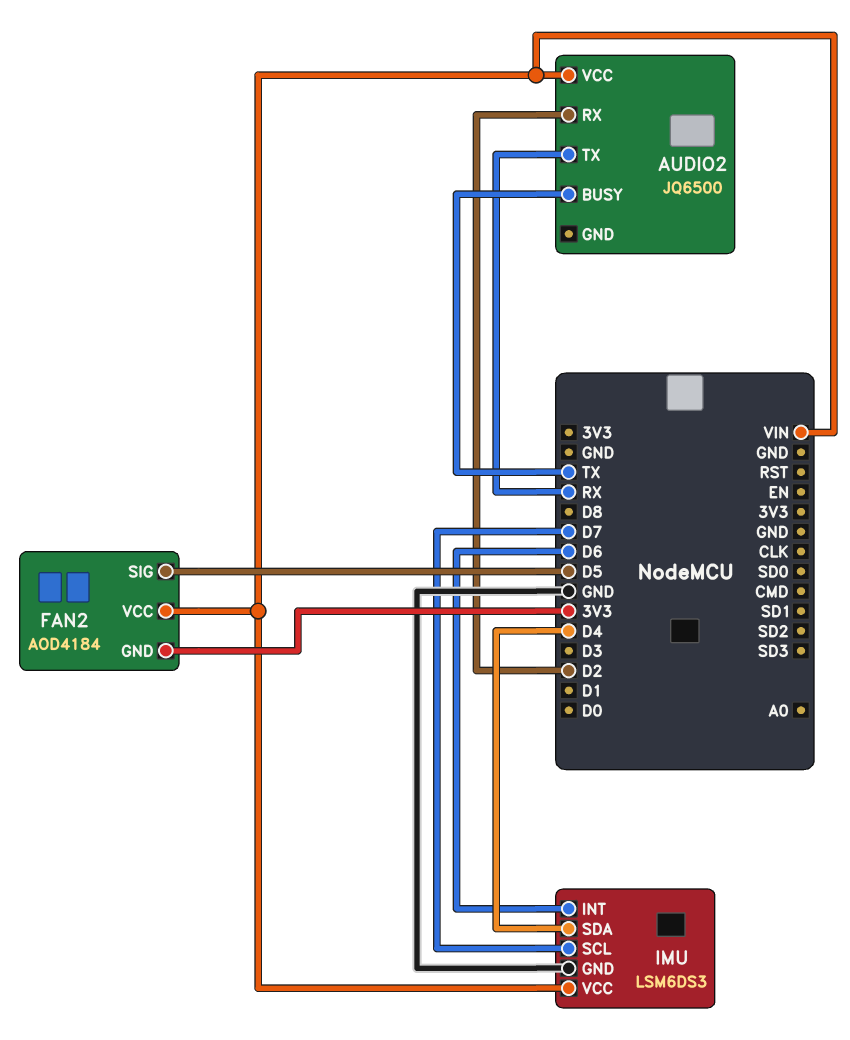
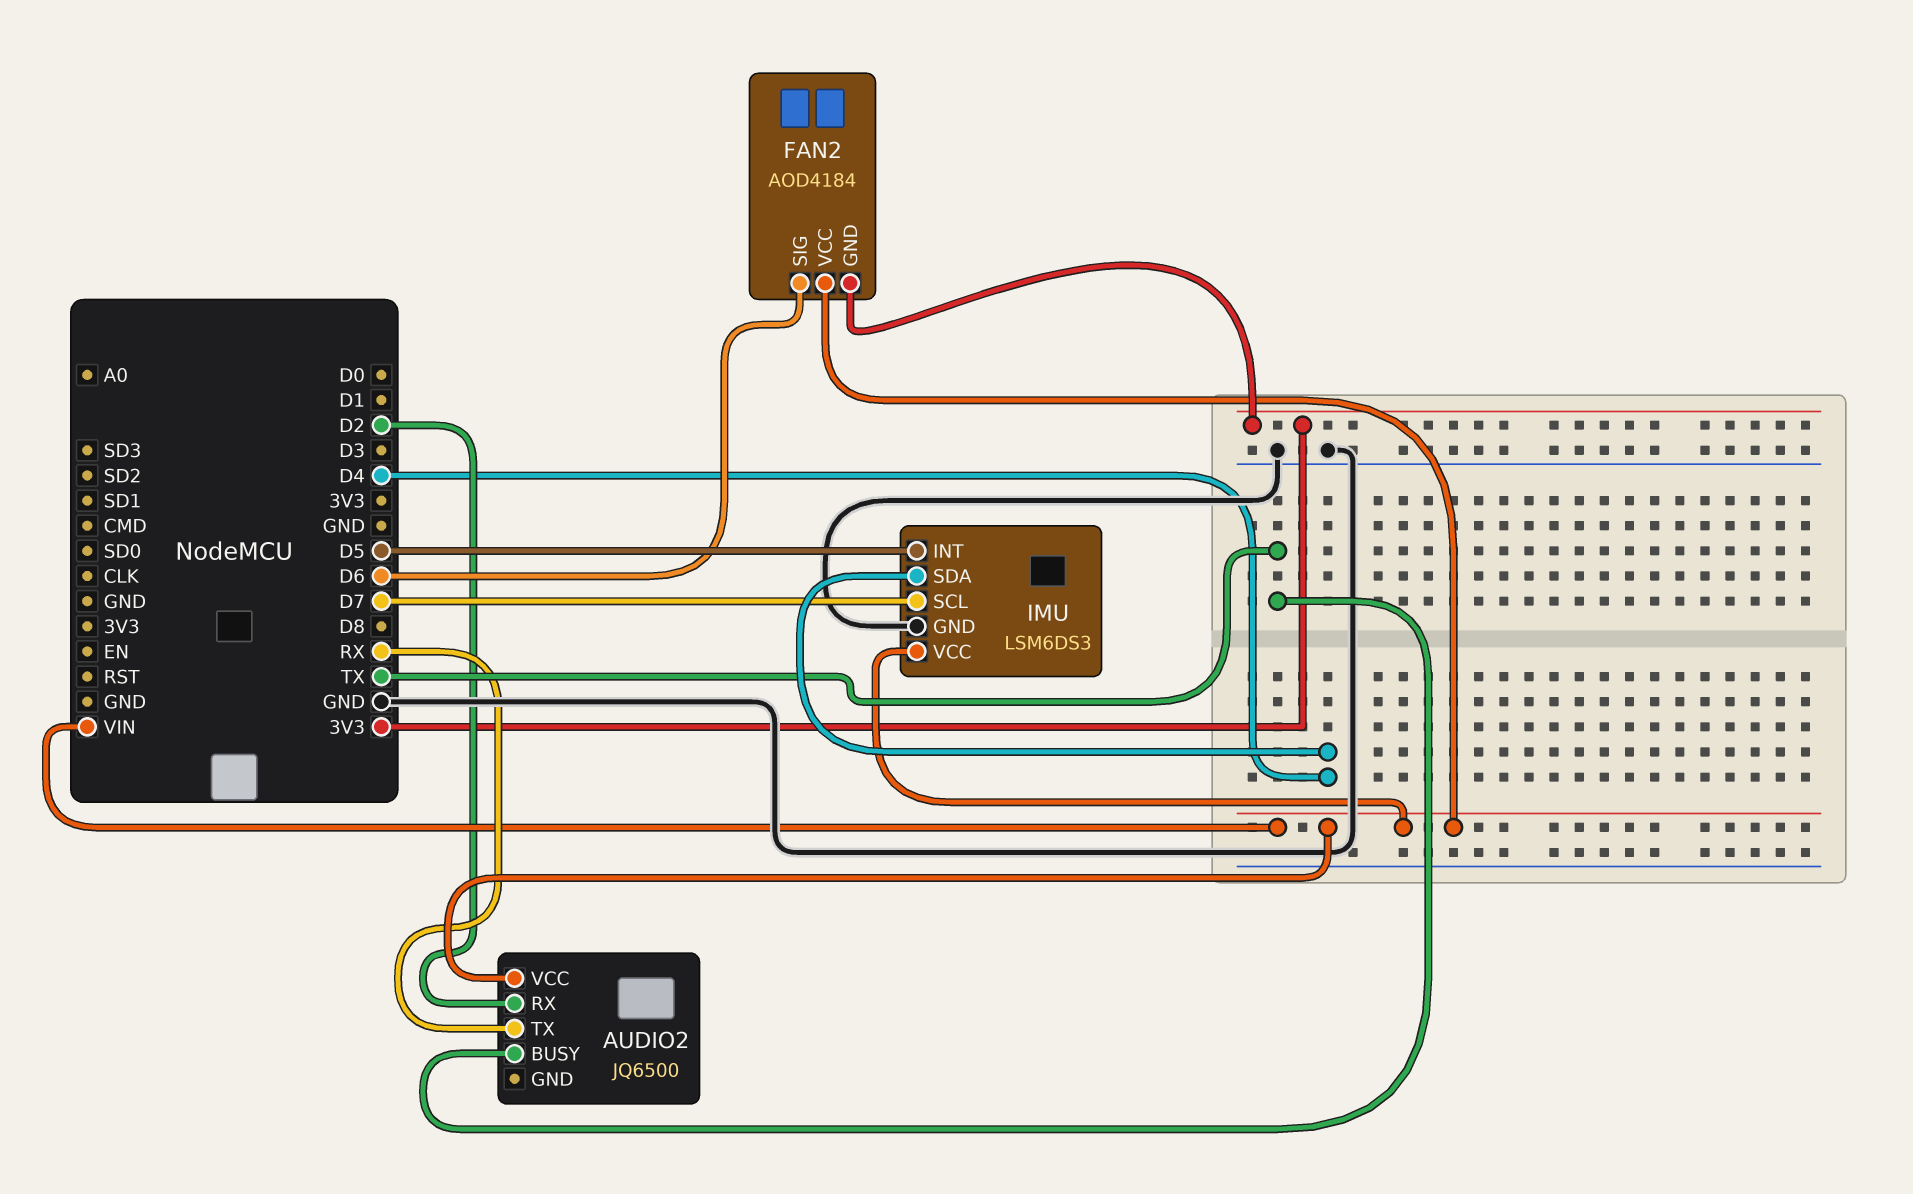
FAN2 pin SIG: D5 -> D6
IMU pin INT: D6 -> D5

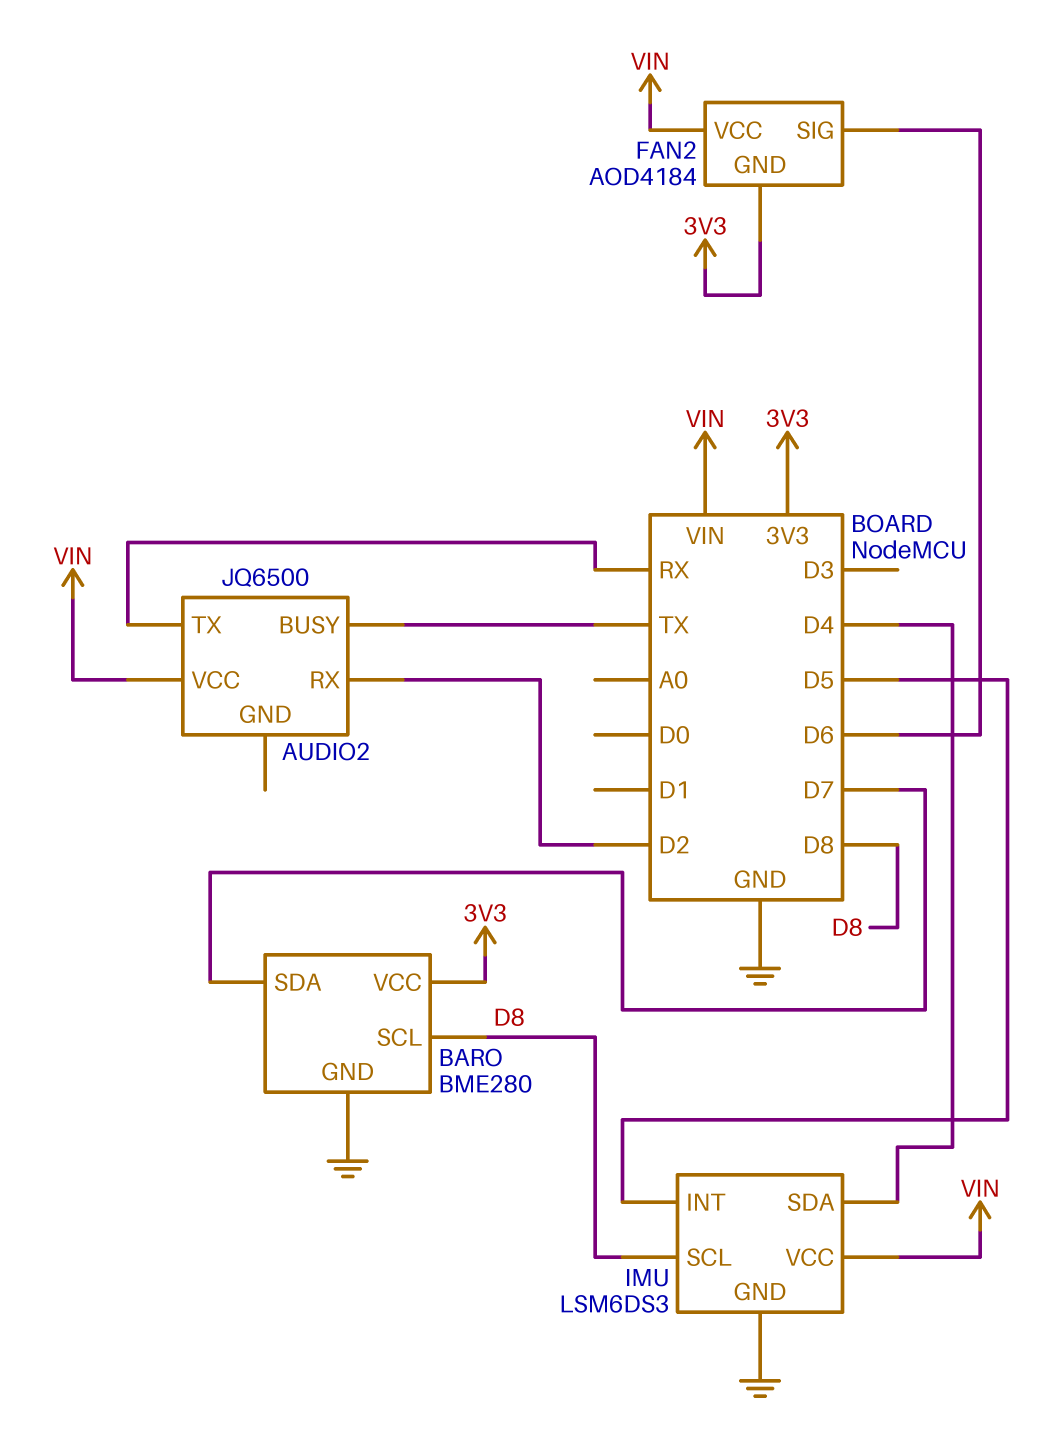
BARO: none -> BME280
BARO pin GND: none -> GND
BARO pin SCL: none -> D8
BARO pin SDA: none -> D7
BARO pin VCC: none -> 3V3
IMU pin SCL: D7 -> D8

